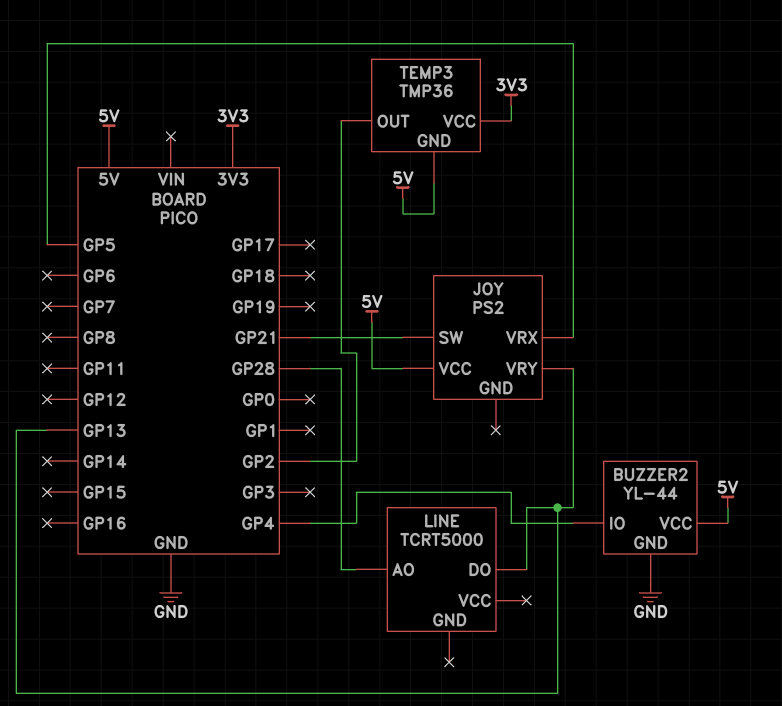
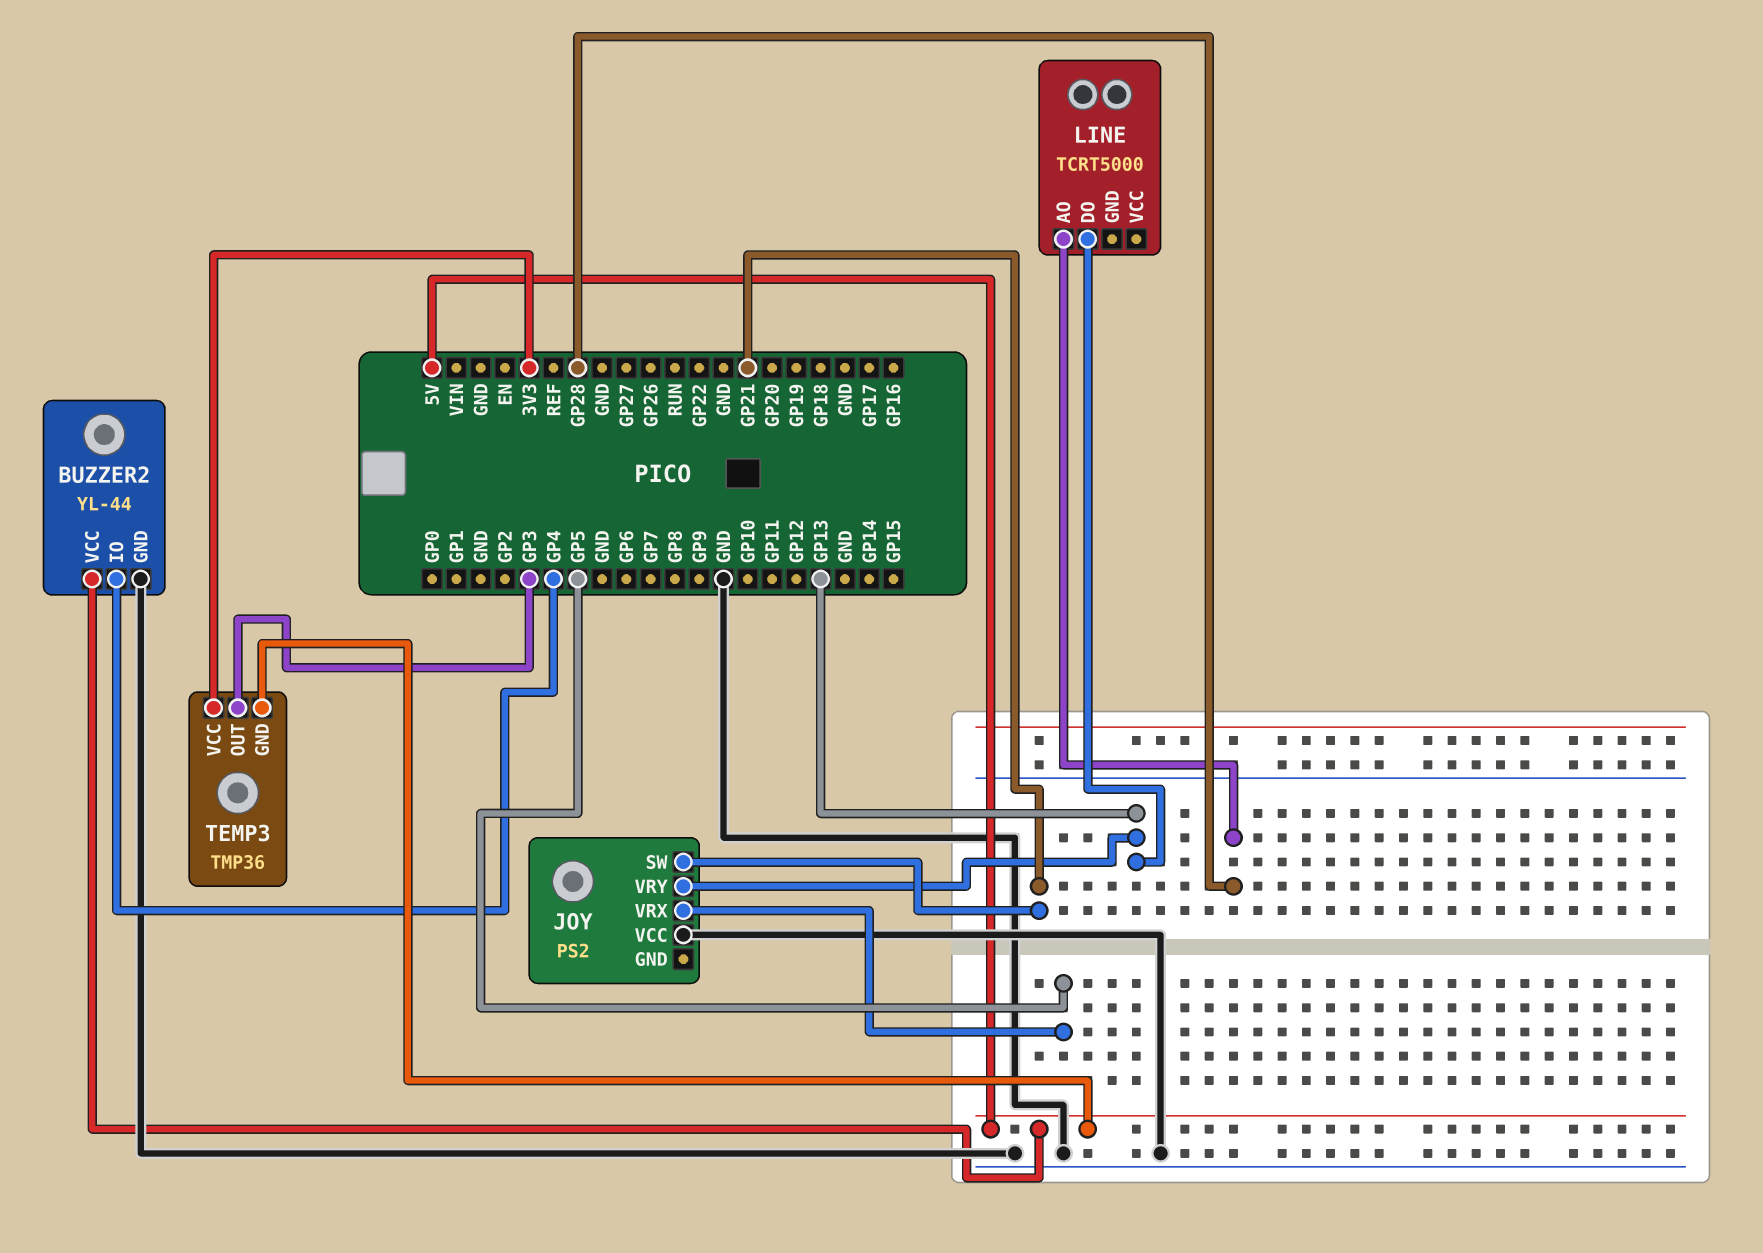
JOY pin VCC: 5V -> GND
TEMP3 pin OUT: GP2 -> GP3

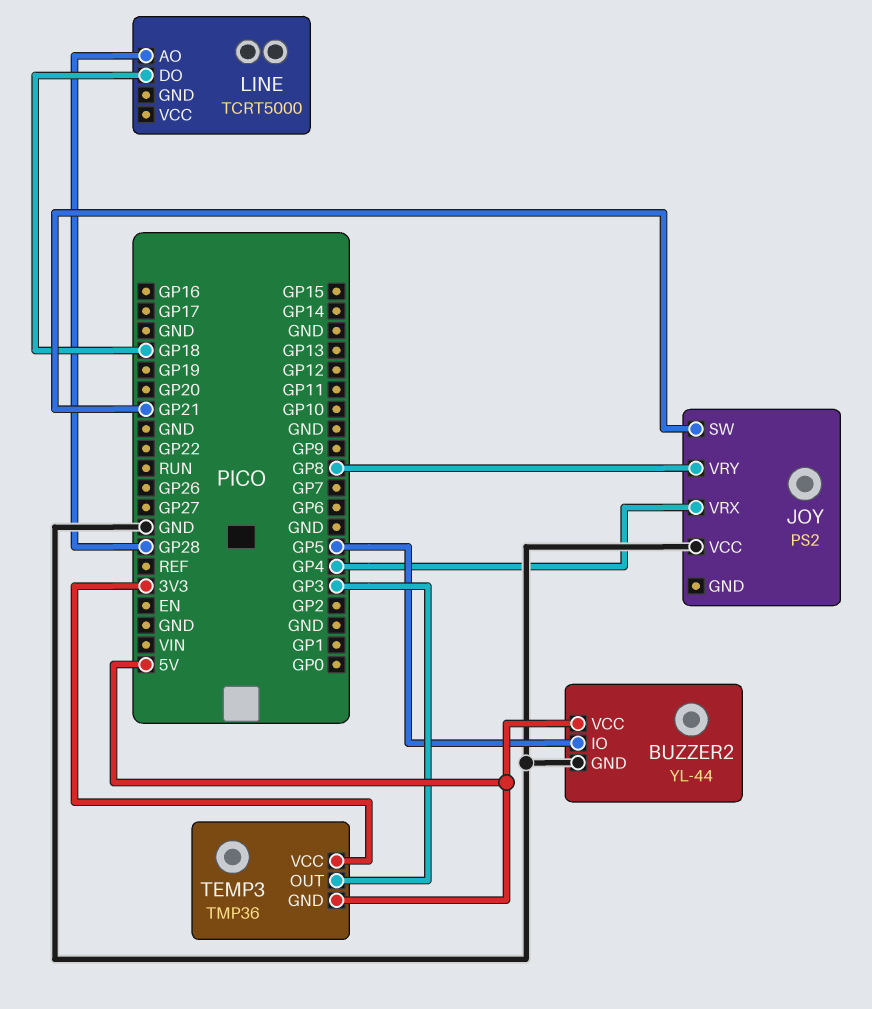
BUZZER2 pin IO: GP4 -> GP5
JOY pin VRX: GP5 -> GP4
JOY pin VRY: GP13 -> GP8
LINE pin DO: GP13 -> GP18

